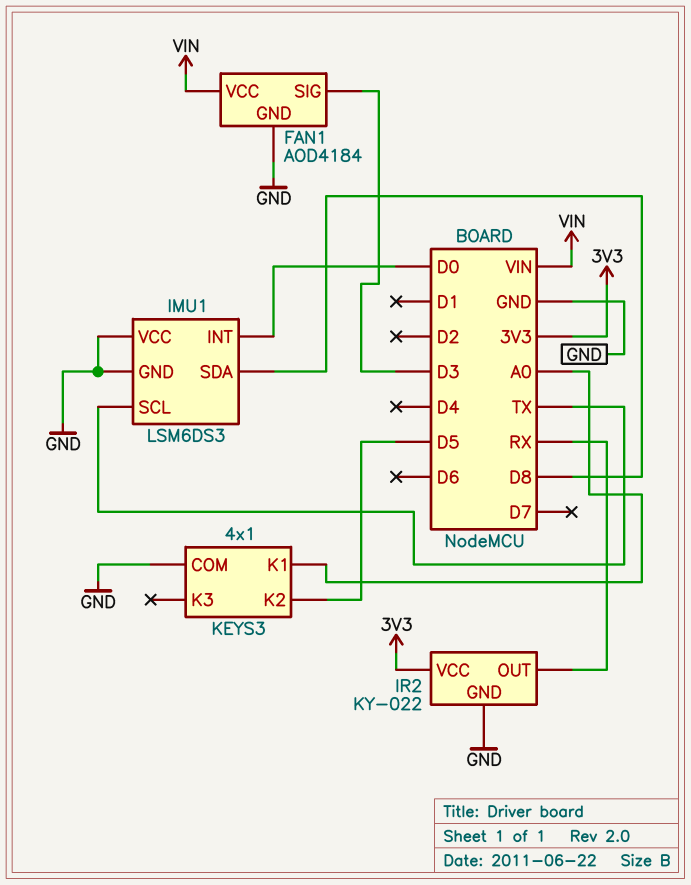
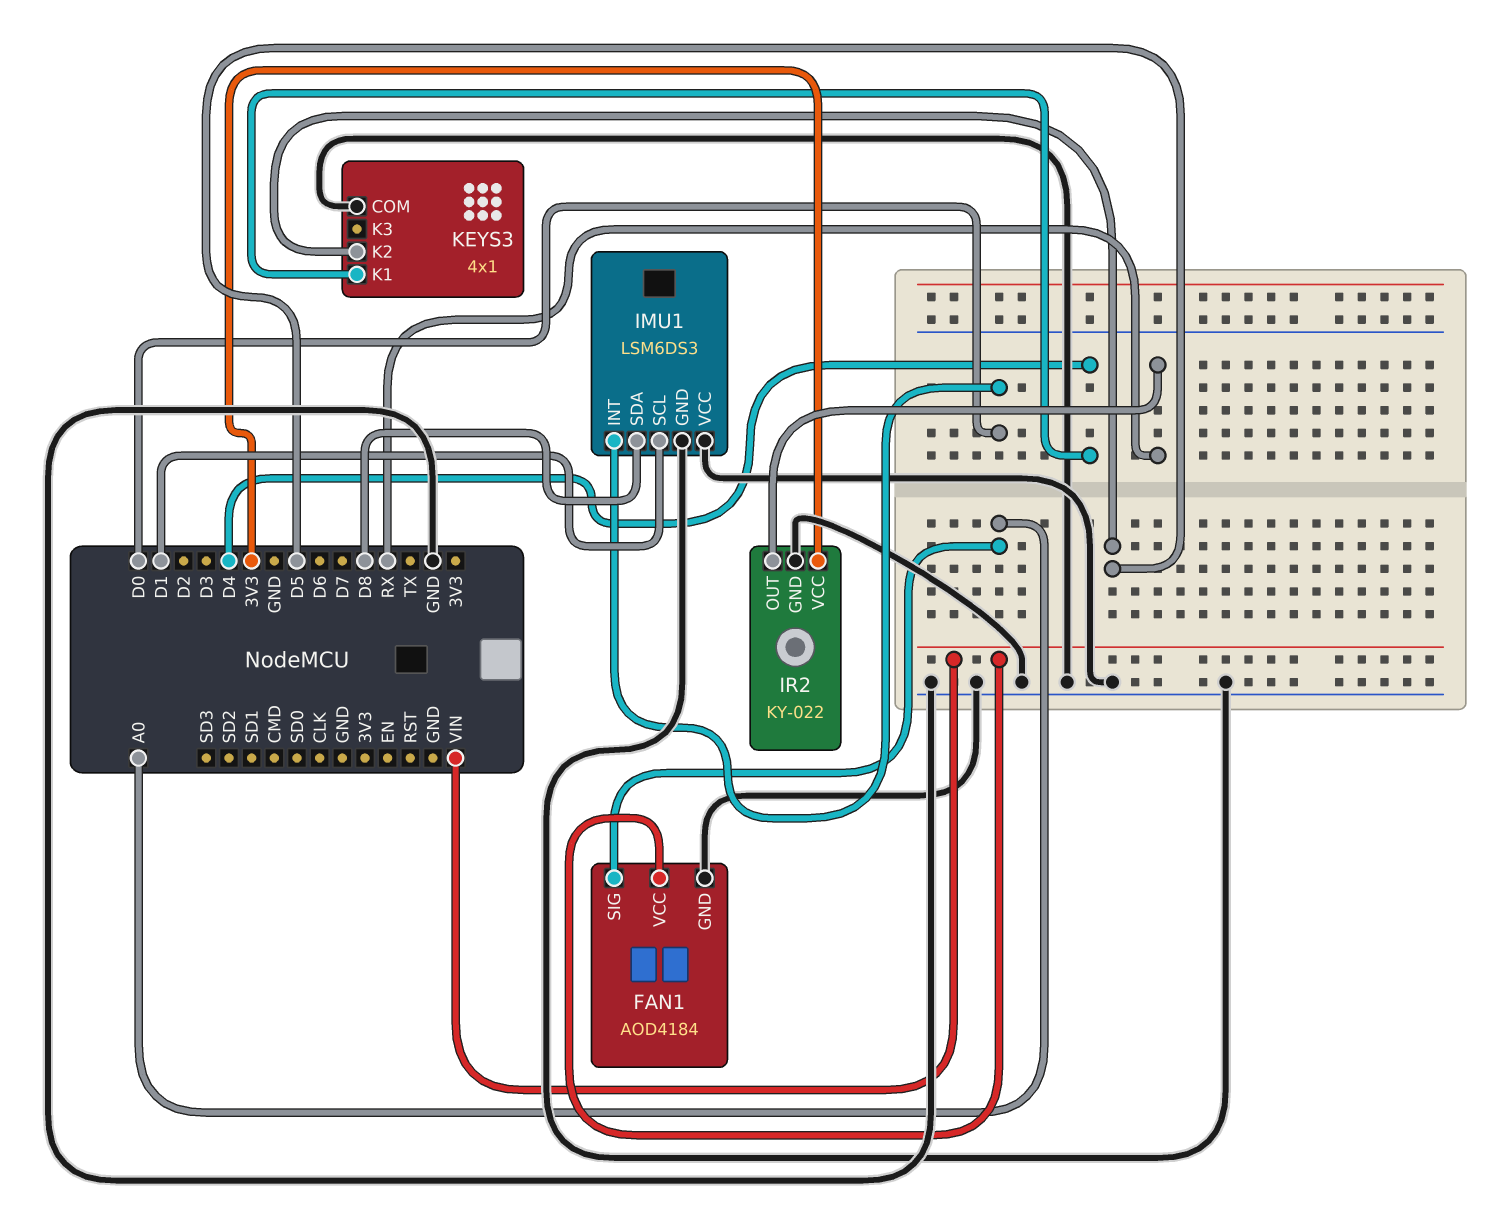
FAN1 pin SIG: D3 -> A0
IMU1 pin SCL: TX -> D1
KEYS3 pin K1: A0 -> D4

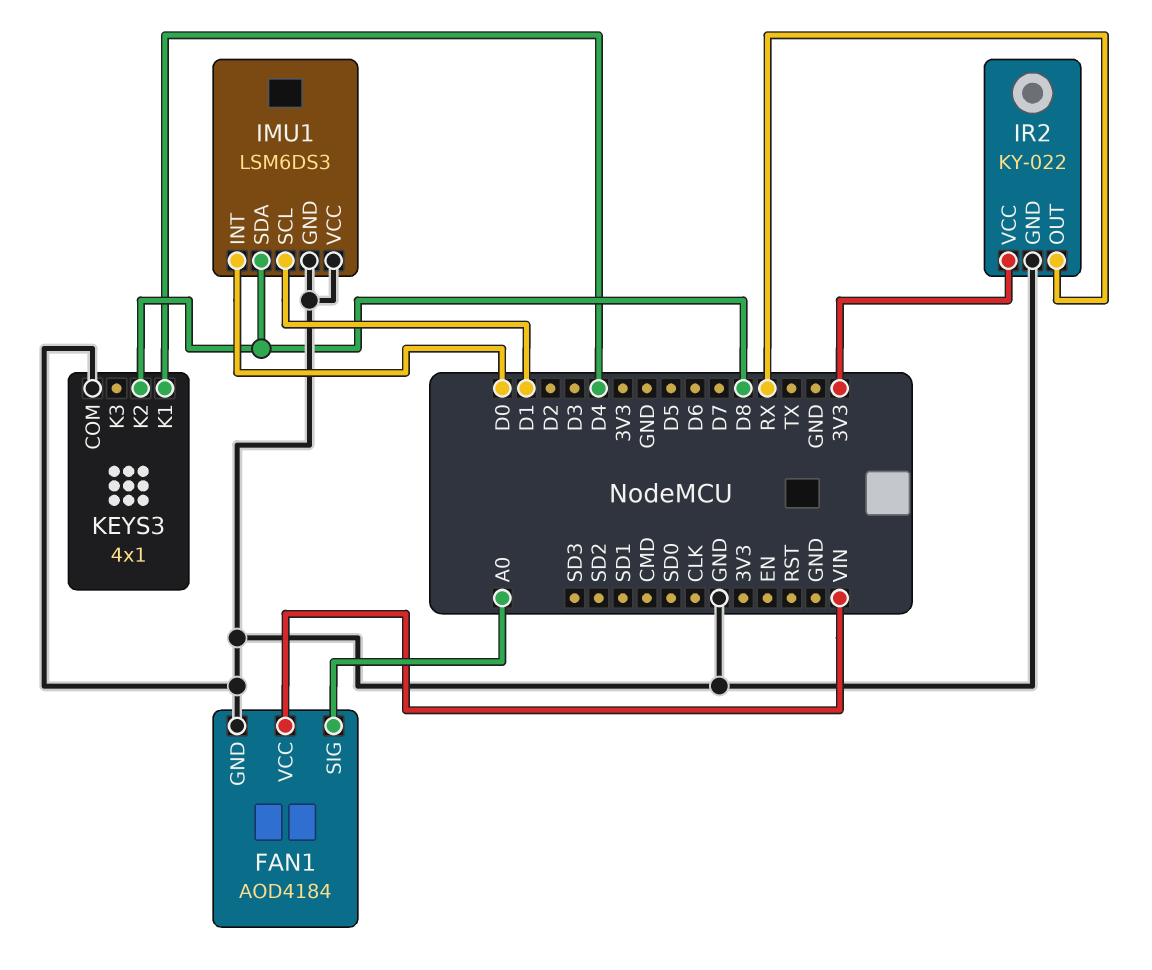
KEYS3 pin K2: D5 -> D8

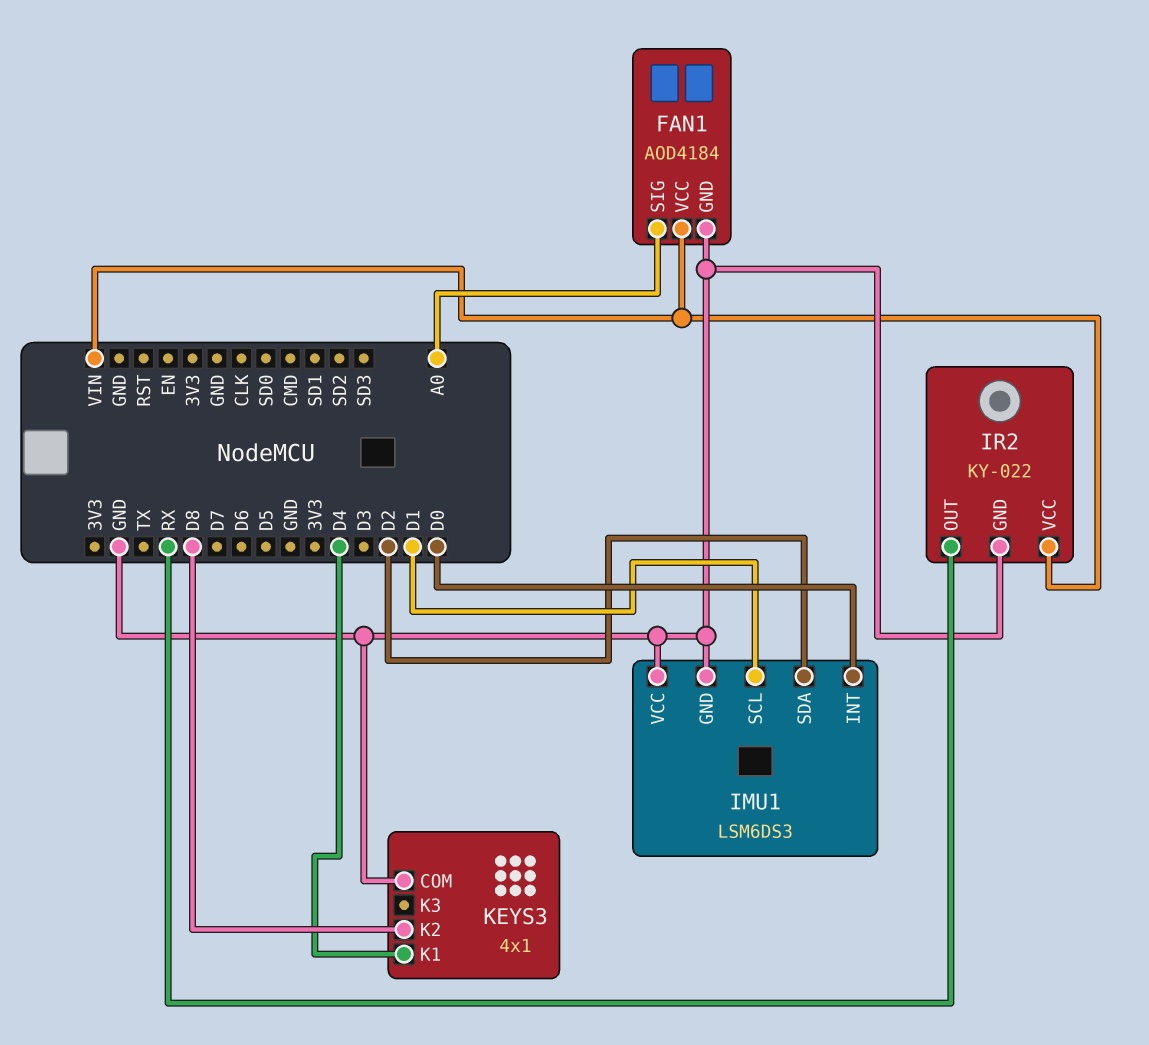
IMU1 pin SDA: D8 -> D2
IR2 pin VCC: 3V3 -> VIN

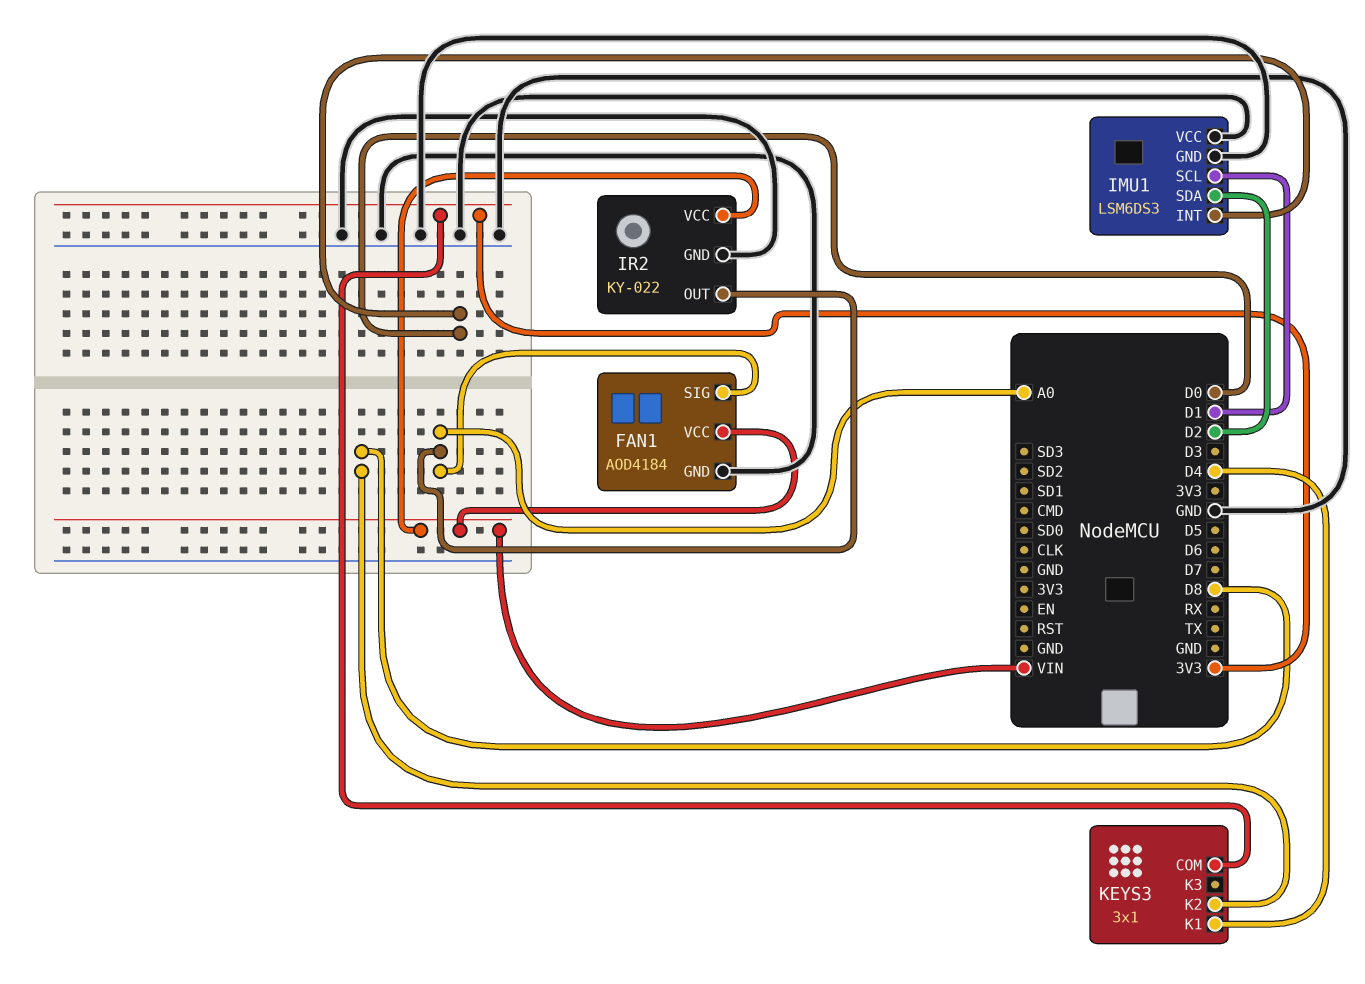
IR2 pin OUT: RX -> A0
KEYS3: 4x1 -> 3x1
KEYS3 pin COM: GND -> 3V3

